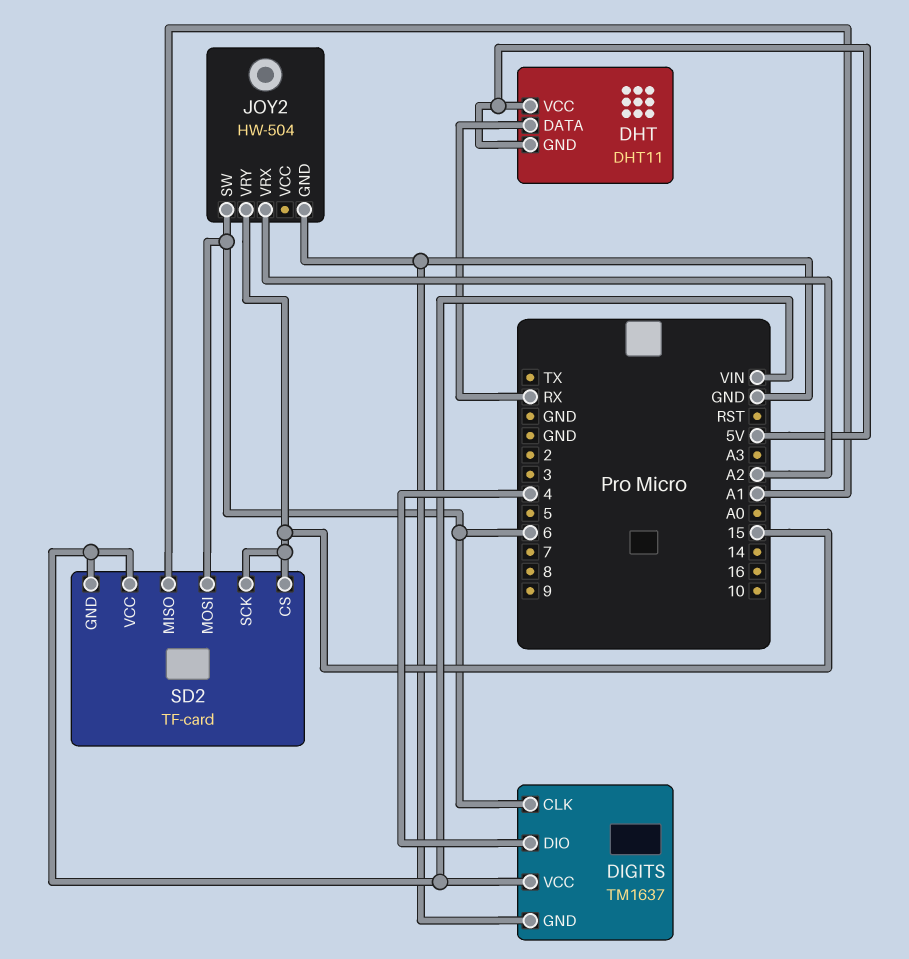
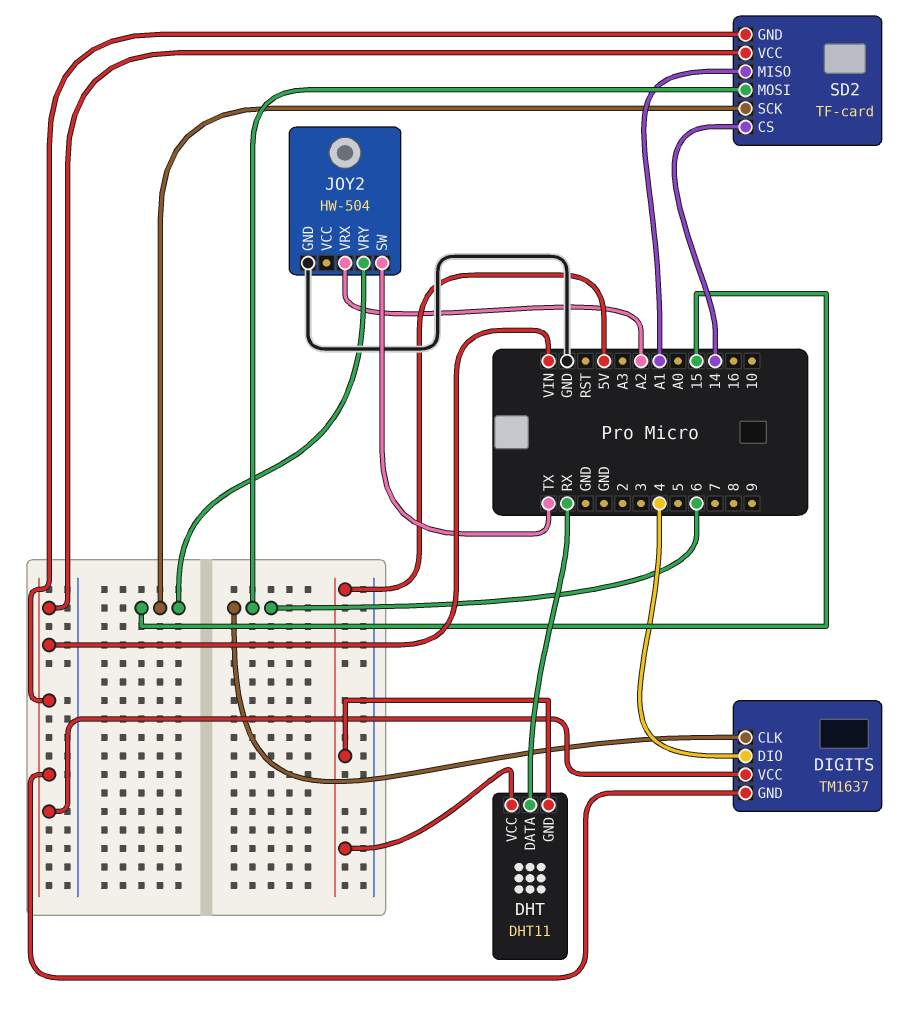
DIGITS pin GND: GND -> VIN
JOY2 pin SW: 6 -> TX
SD2 pin CS: 15 -> 14

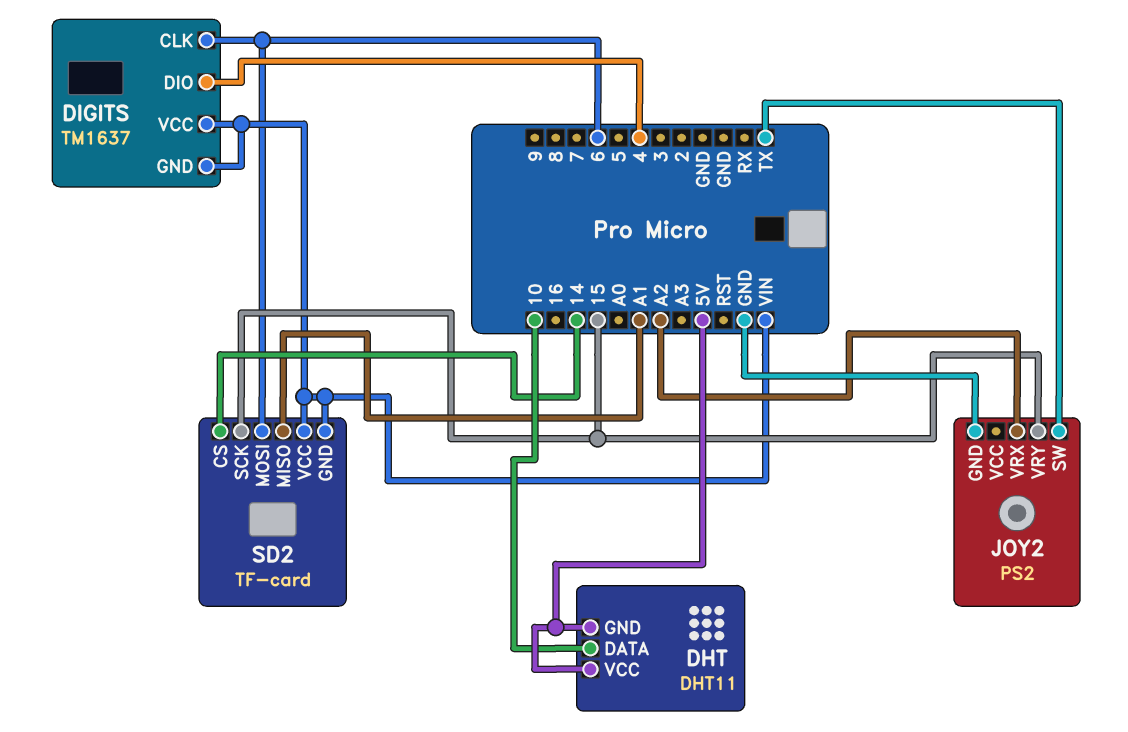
DHT pin DATA: RX -> 10
JOY2: HW-504 -> PS2

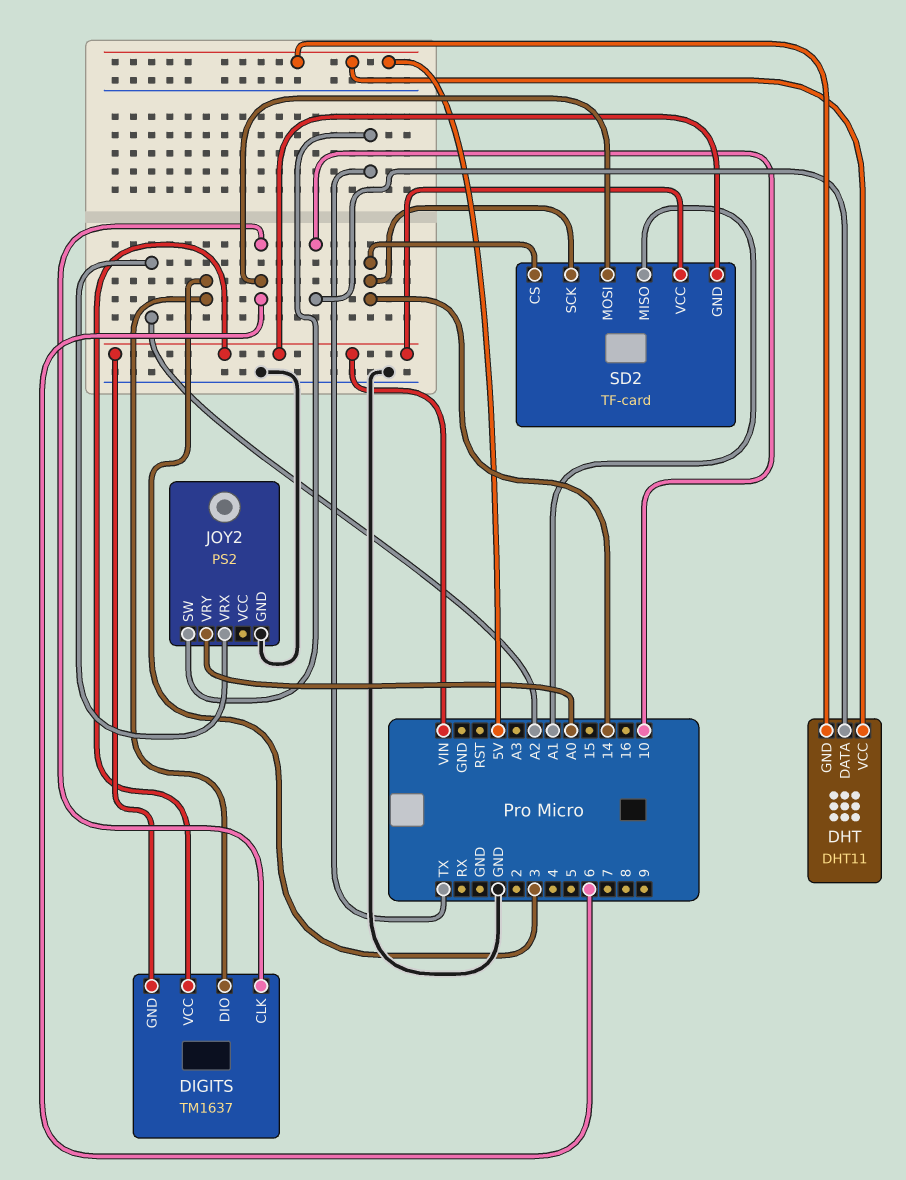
DIGITS pin DIO: 4 -> 3
JOY2 pin VRY: 15 -> A0
SD2 pin SCK: 15 -> 14

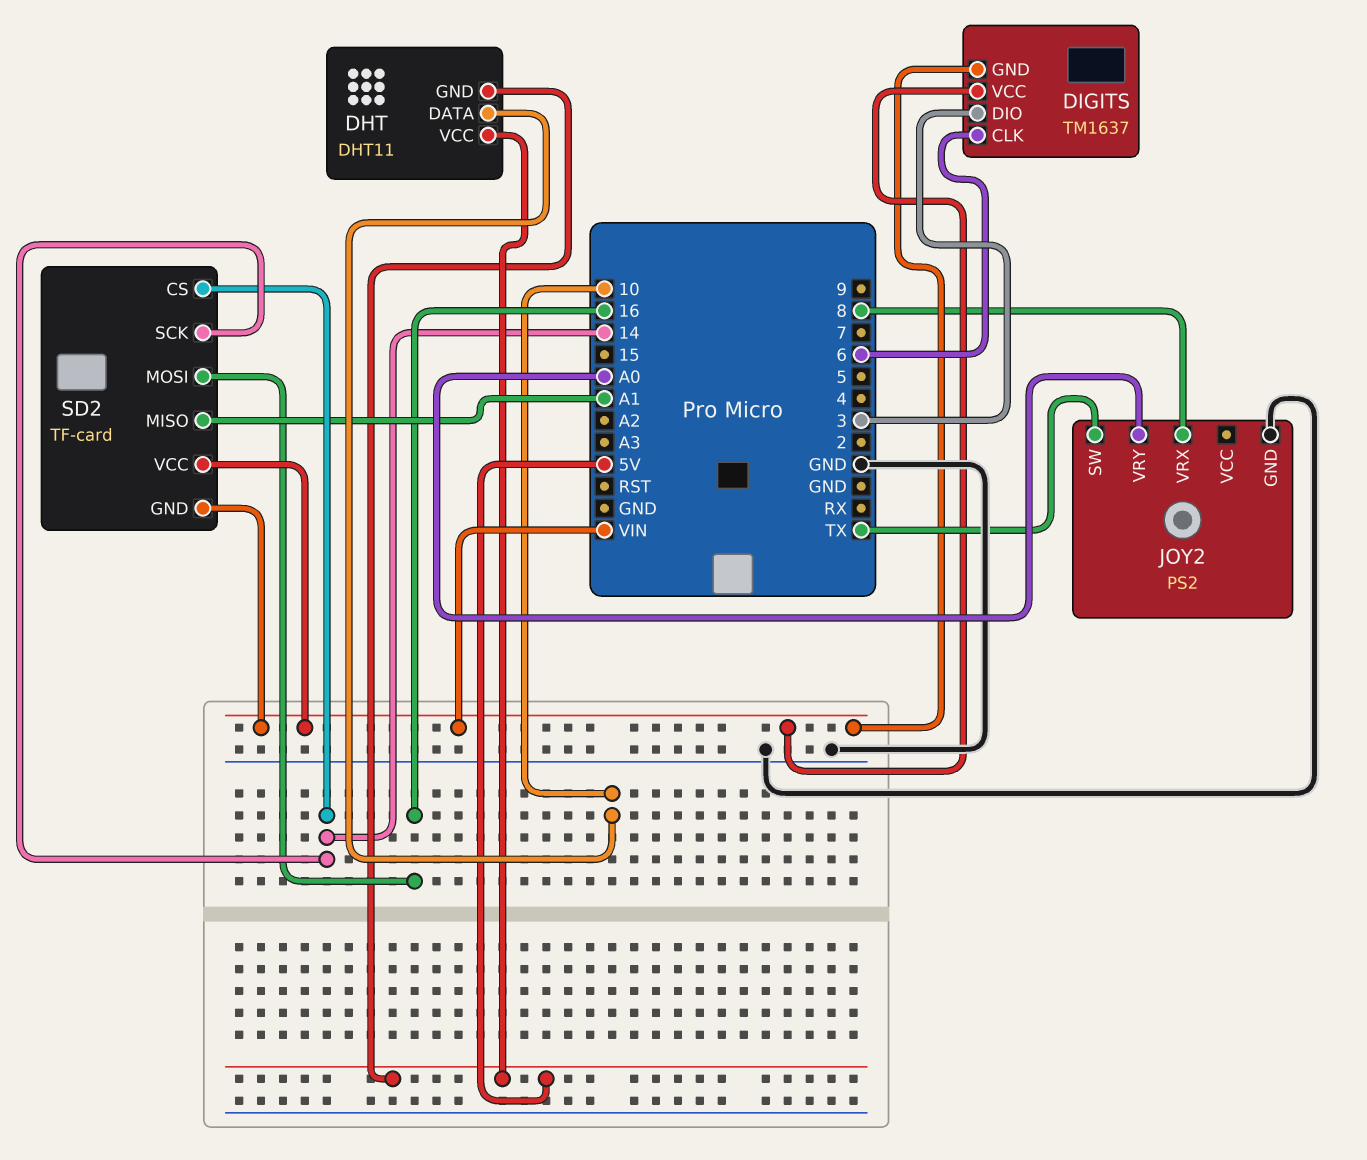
JOY2 pin VRX: A2 -> 8
SD2 pin MOSI: 6 -> 16

